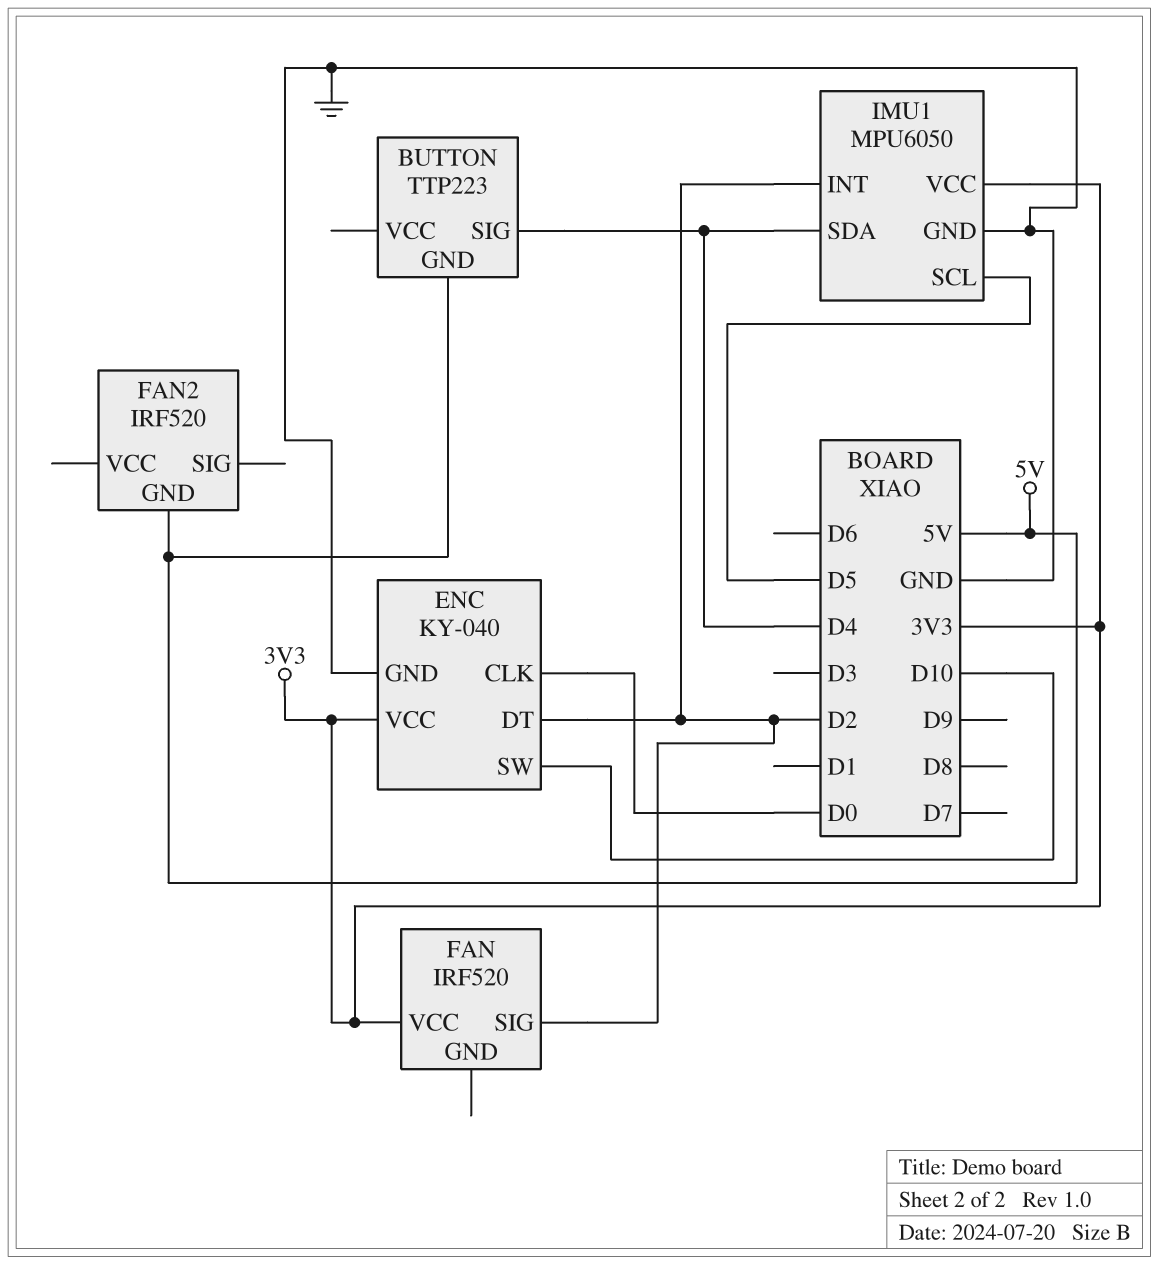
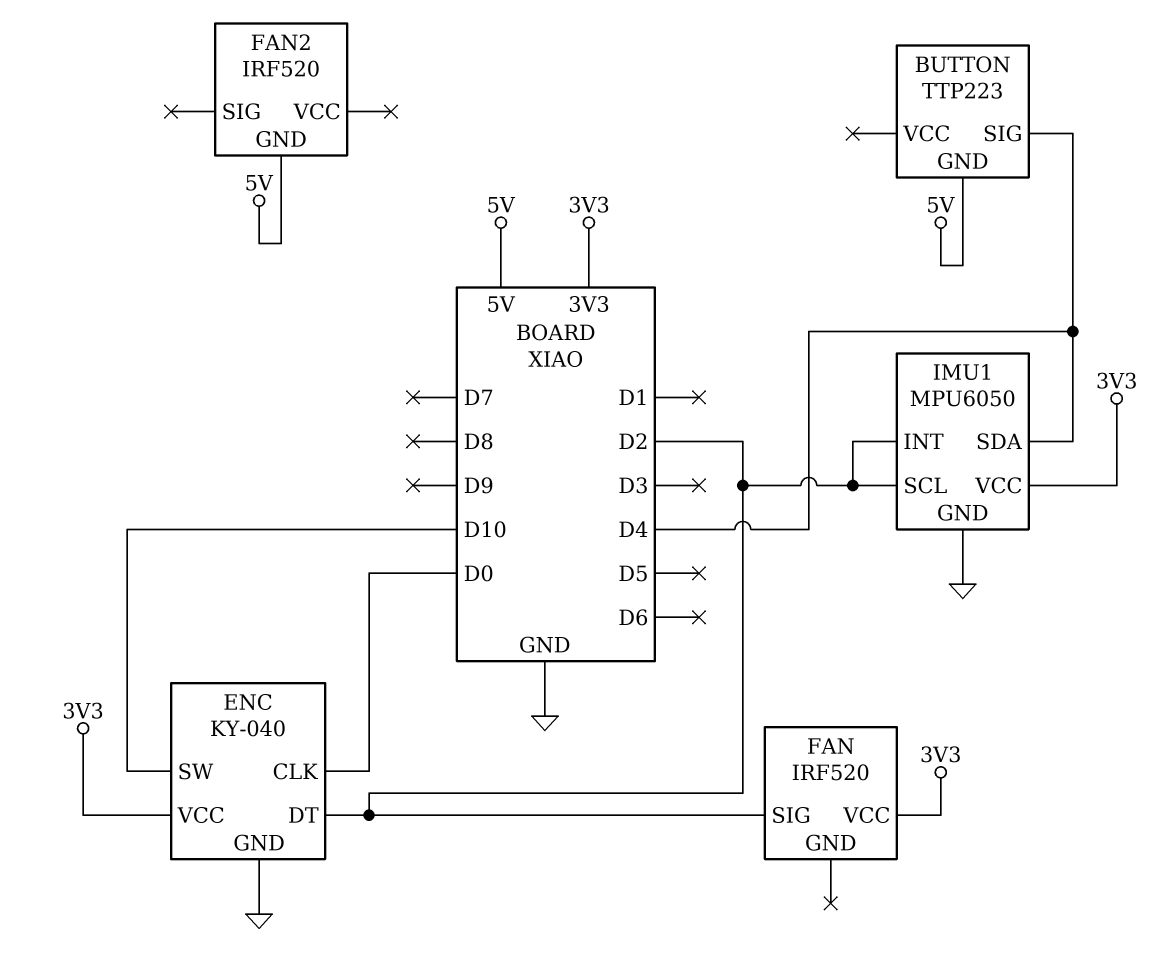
IMU1 pin SCL: D5 -> D2

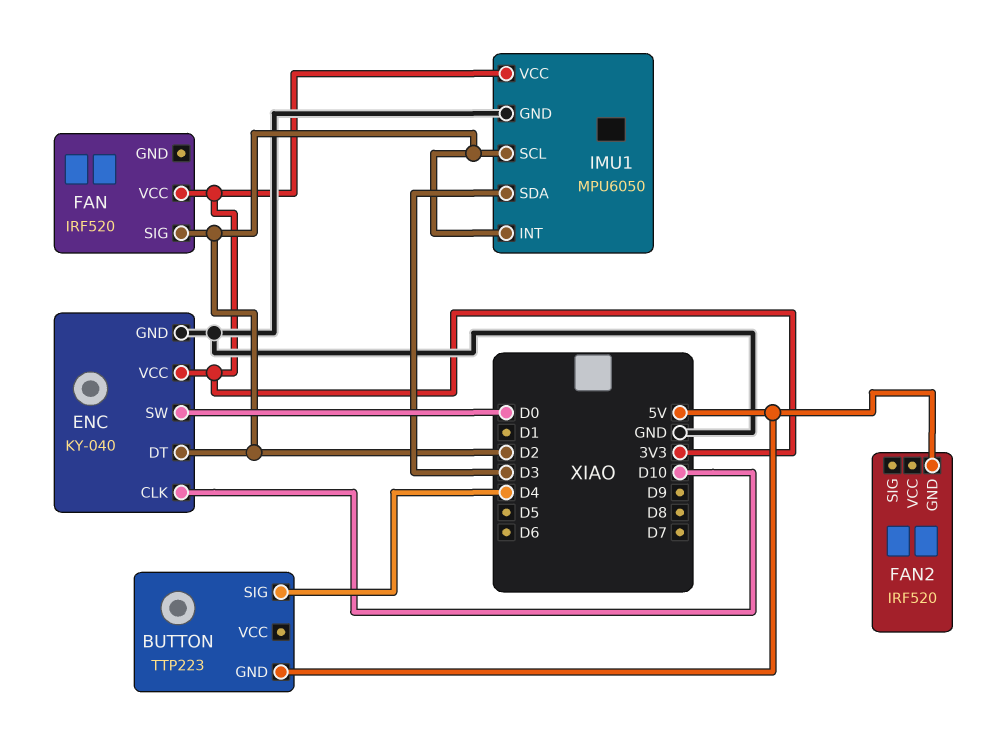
ENC pin CLK: D0 -> D10
ENC pin SW: D10 -> D0
IMU1 pin SDA: D4 -> D3

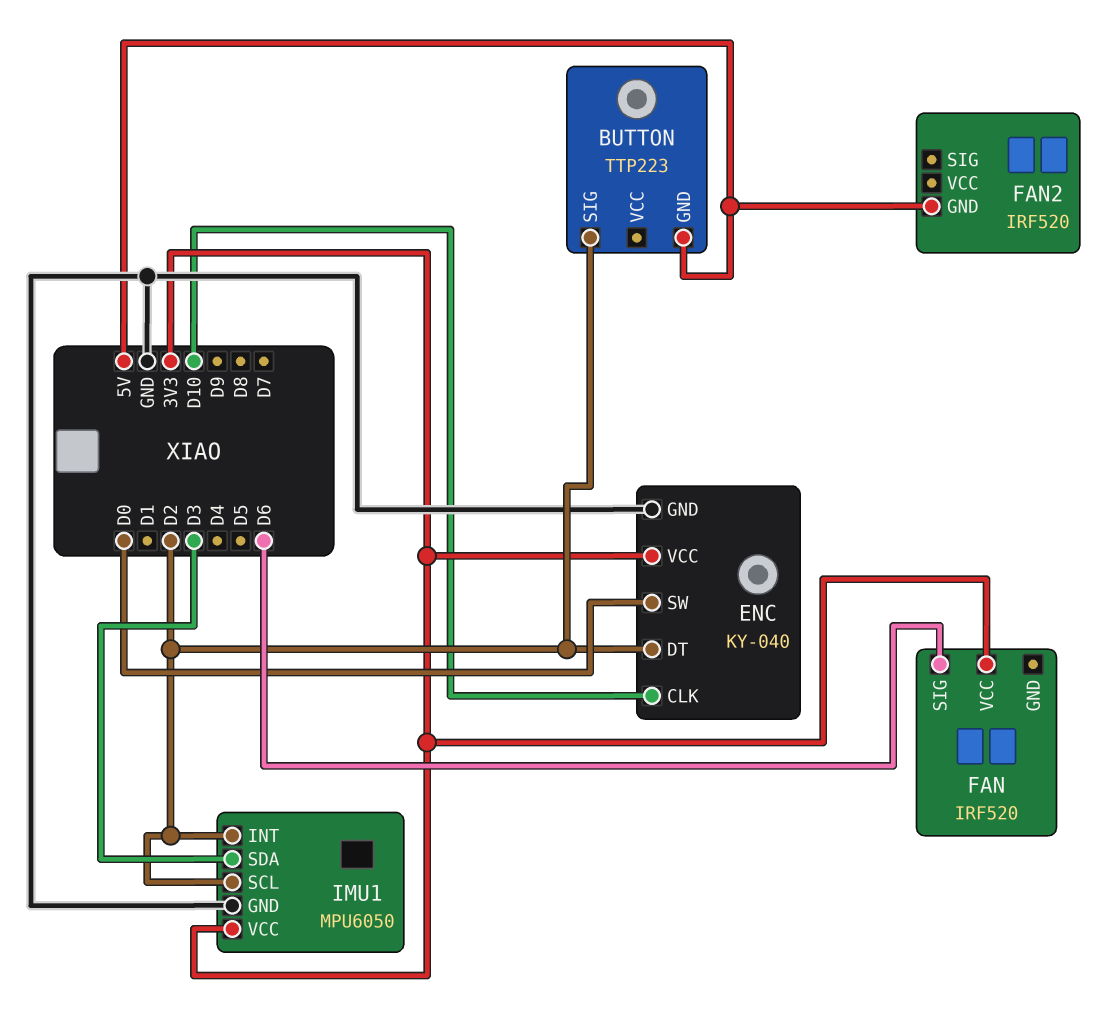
BUTTON pin SIG: D4 -> D2
FAN pin SIG: D2 -> D6

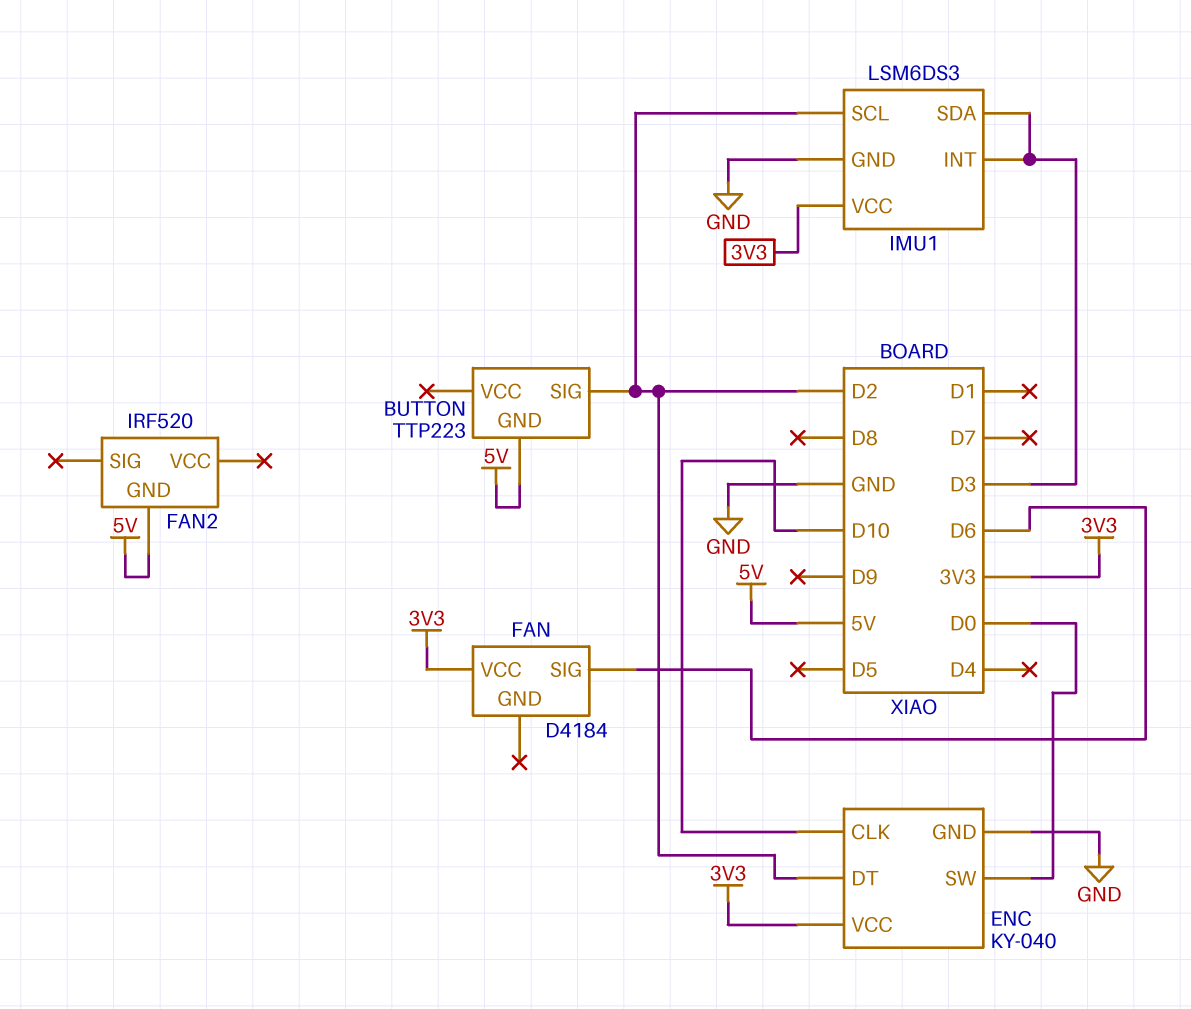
FAN: IRF520 -> D4184
IMU1: MPU6050 -> LSM6DS3
IMU1 pin INT: D2 -> D3

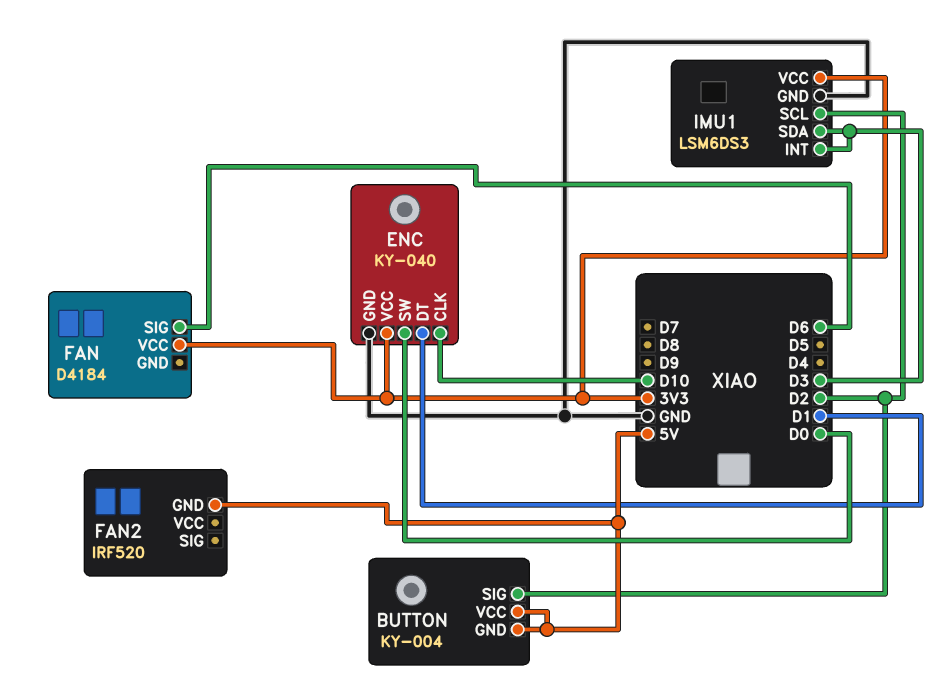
BUTTON: TTP223 -> KY-004
BUTTON pin VCC: none -> 5V
ENC pin DT: D2 -> D1

